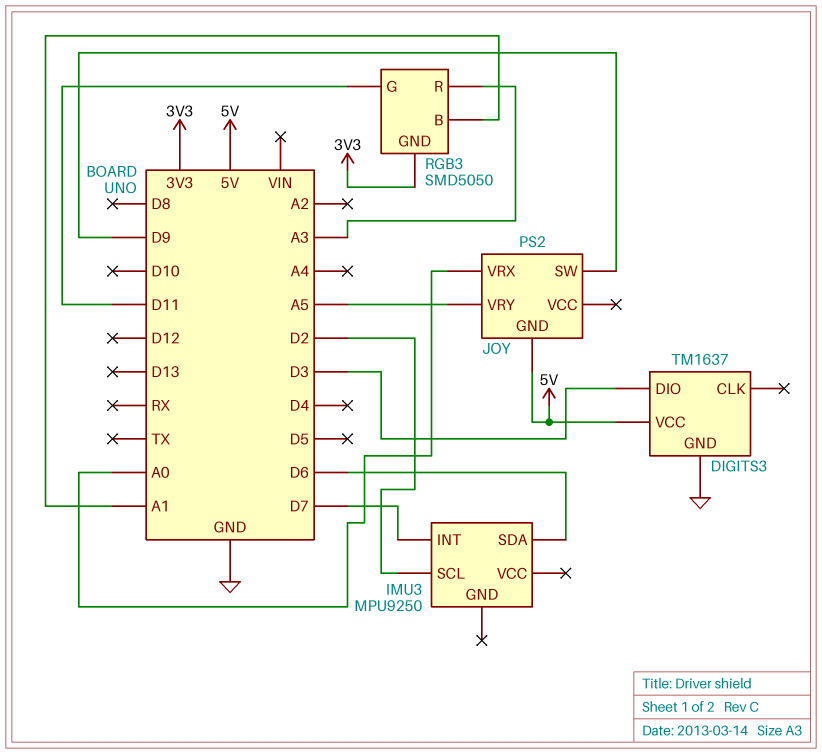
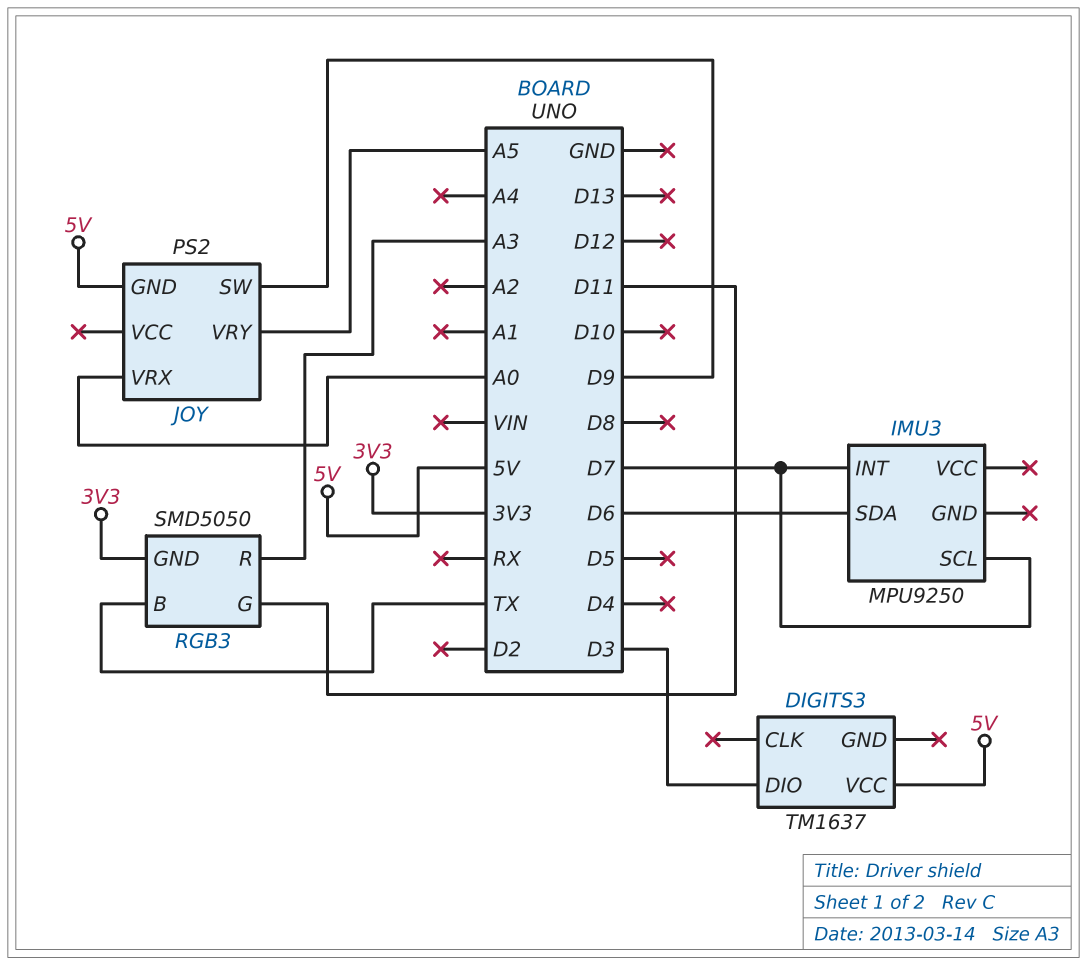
DIGITS3 pin GND: GND -> none
IMU3 pin SCL: D2 -> D7
RGB3 pin B: A1 -> TX

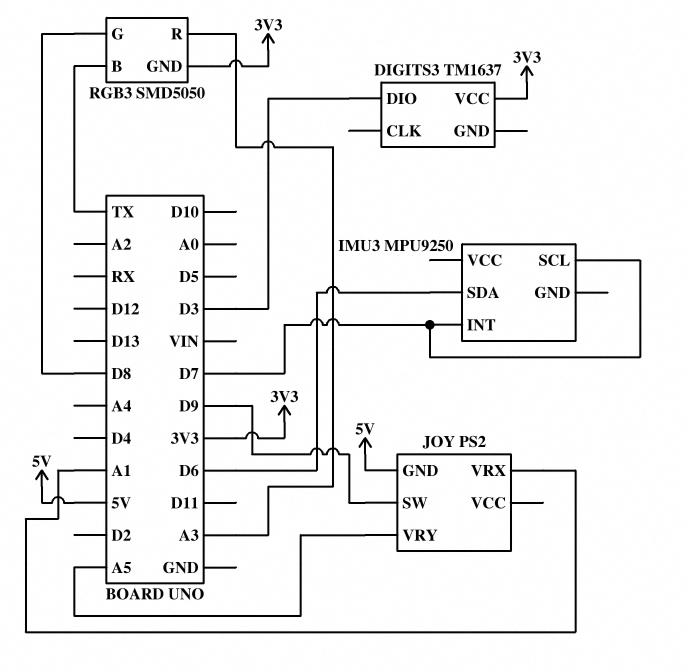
DIGITS3 pin VCC: 5V -> 3V3
JOY pin VRX: A0 -> A1
RGB3 pin G: D11 -> D8

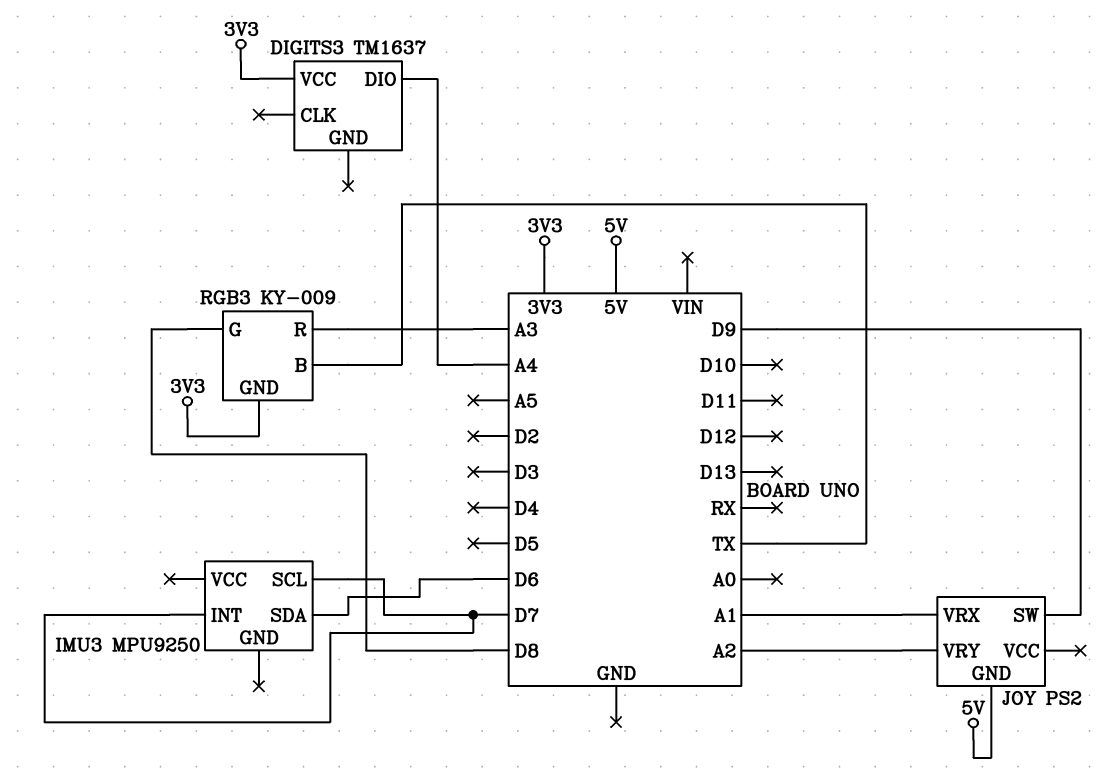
DIGITS3 pin DIO: D3 -> A4
JOY pin VRY: A5 -> A2
RGB3: SMD5050 -> KY-009

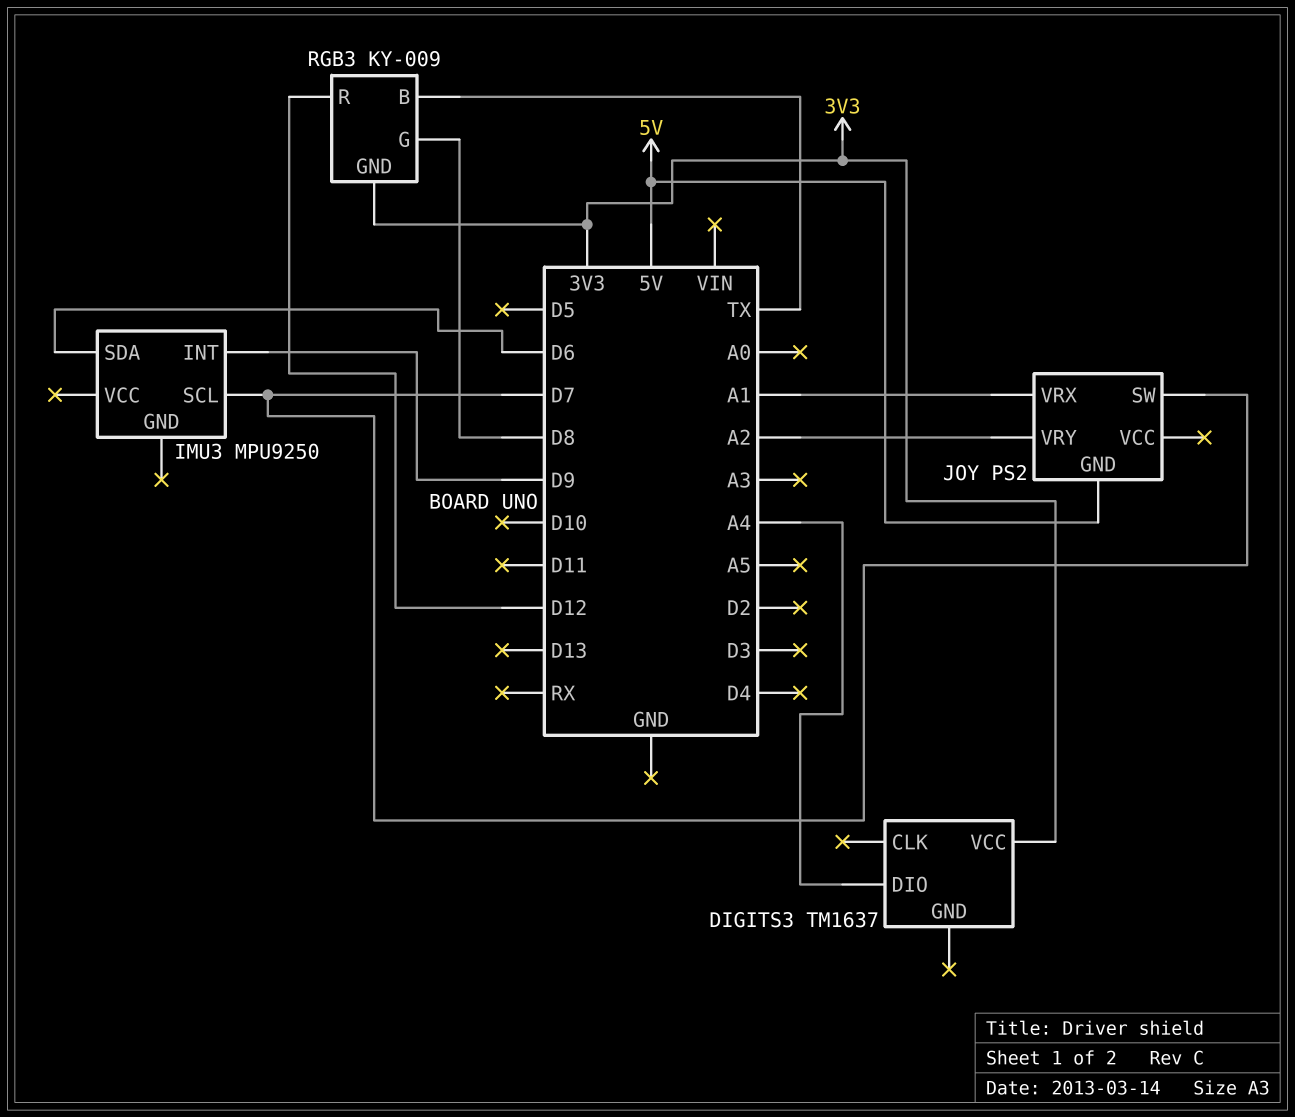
IMU3 pin INT: D7 -> D9
JOY pin SW: D9 -> D7
RGB3 pin R: A3 -> D12

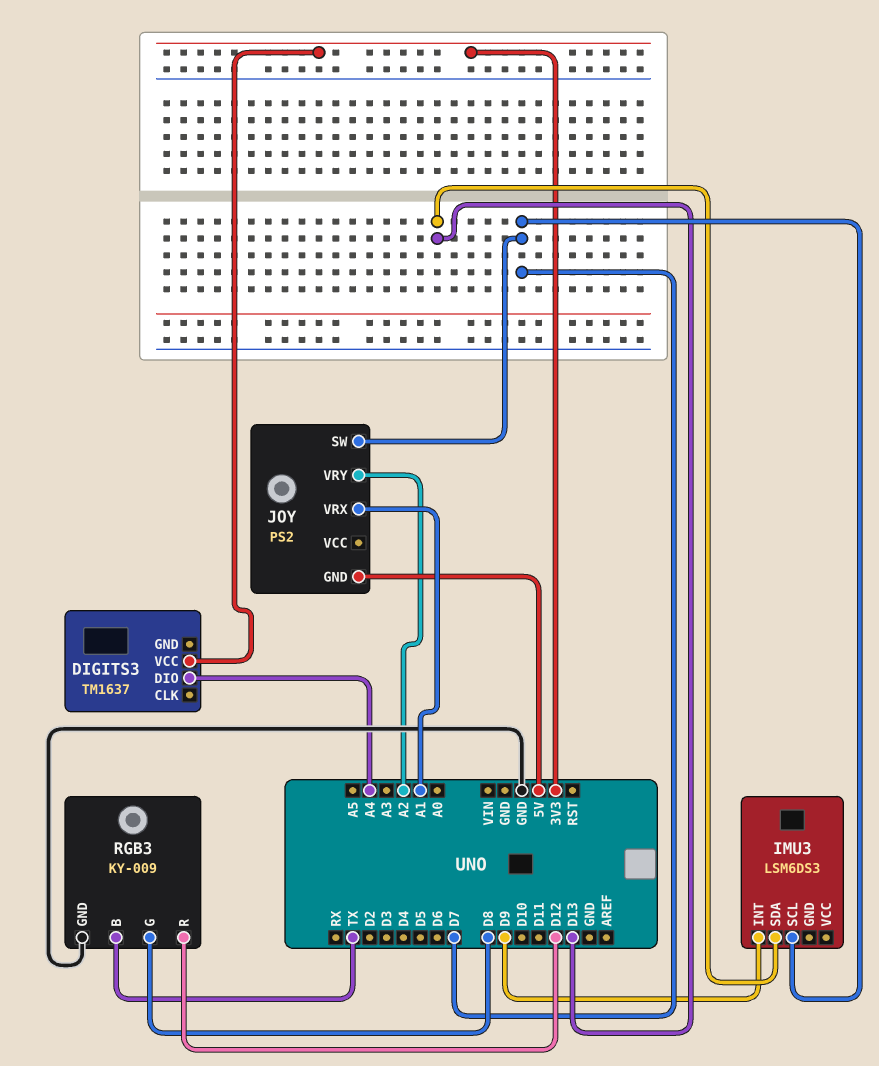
IMU3: MPU9250 -> LSM6DS3
IMU3 pin SDA: D6 -> D13
RGB3 pin GND: 3V3 -> GND

